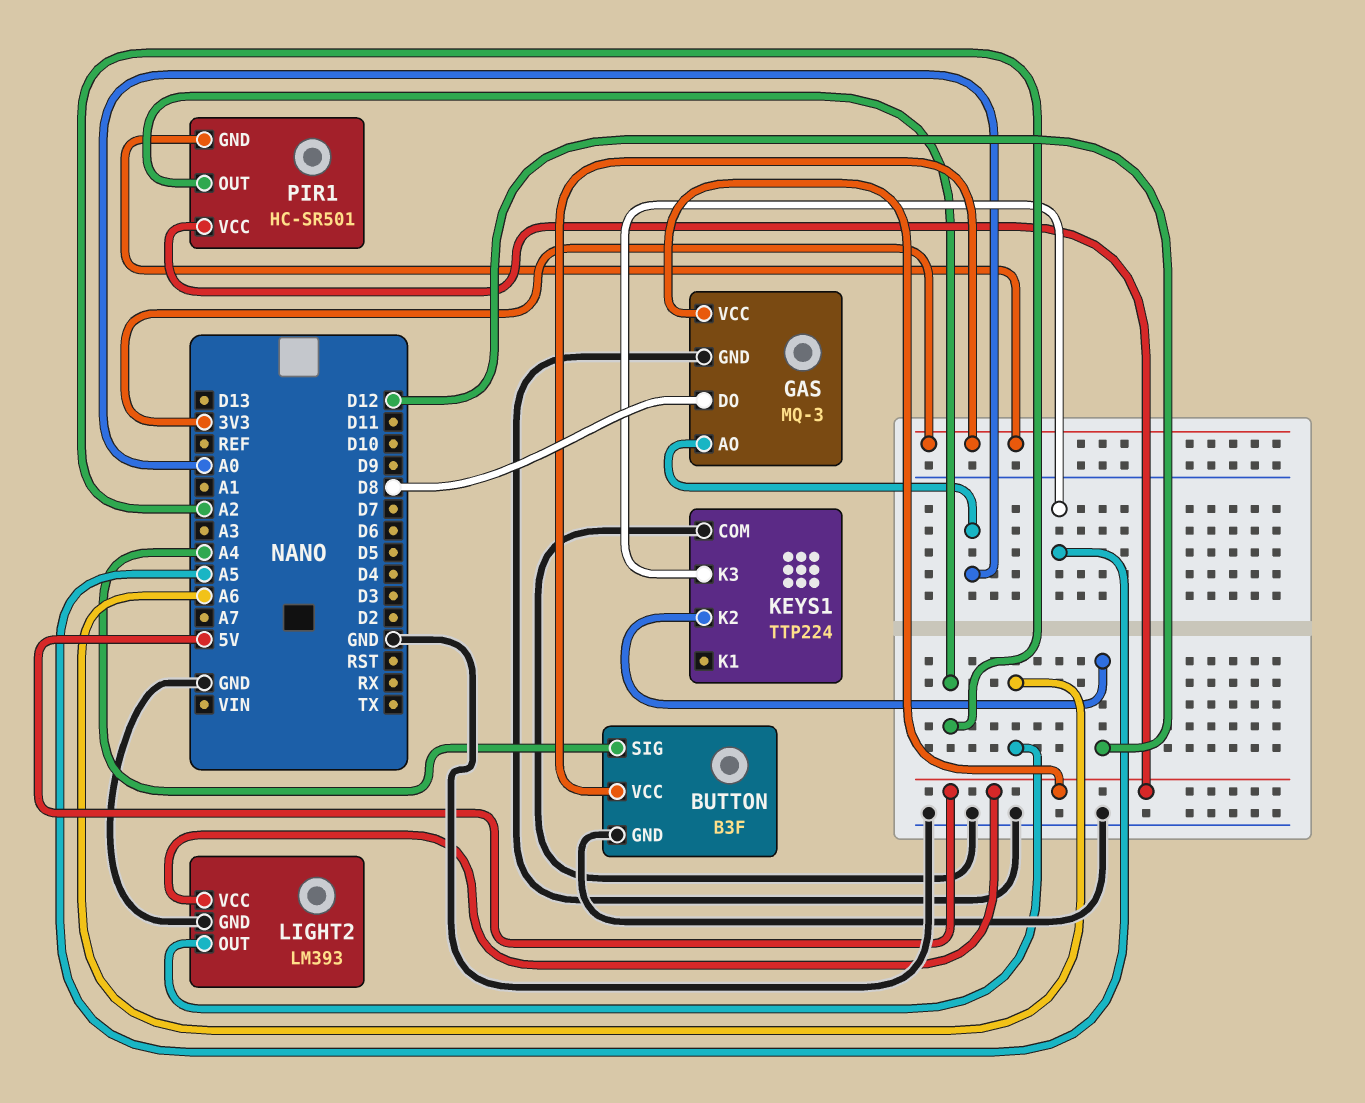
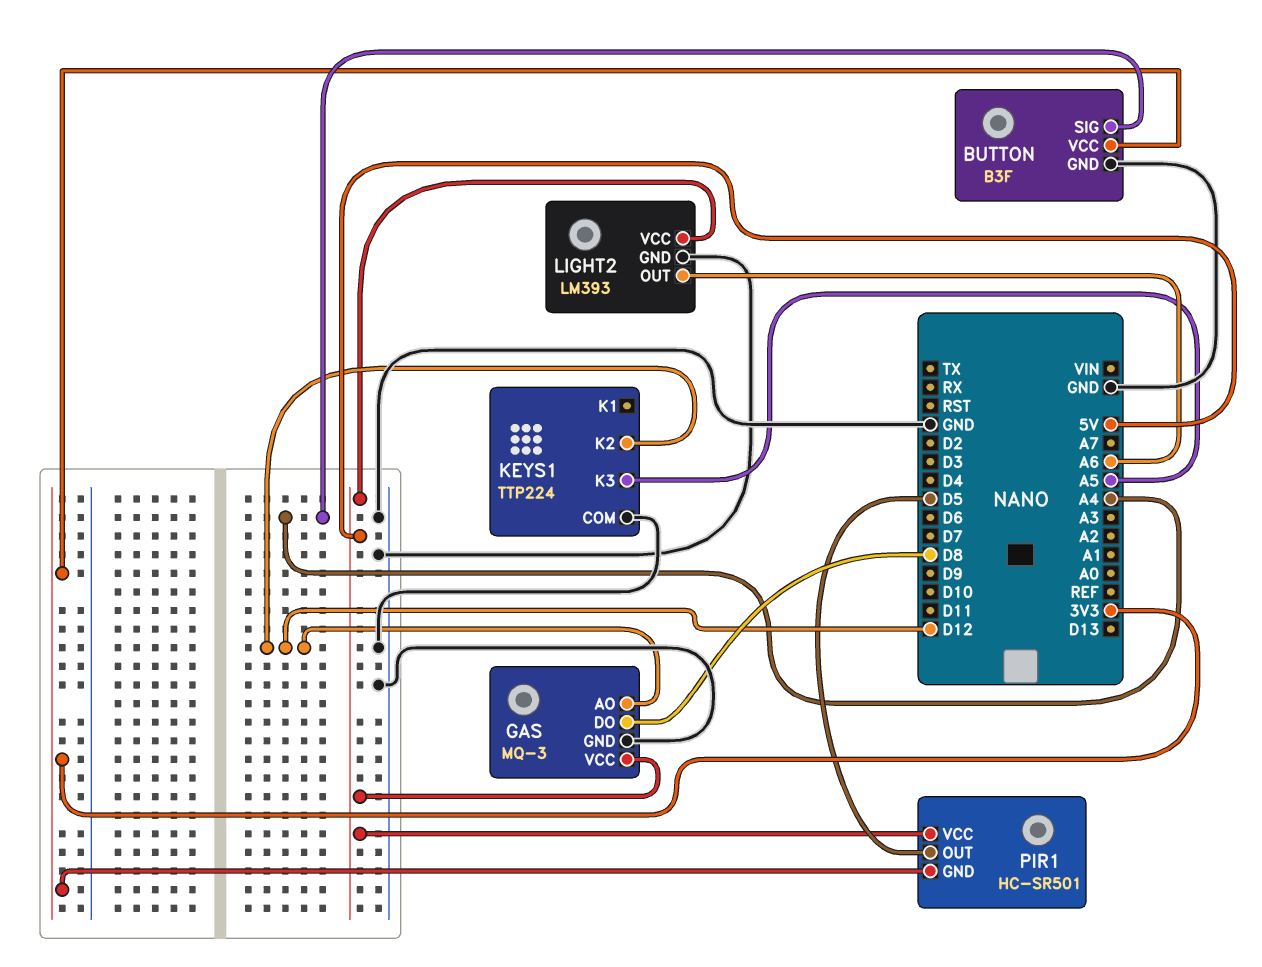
GAS pin AO: A0 -> D12
PIR1 pin OUT: A2 -> D5

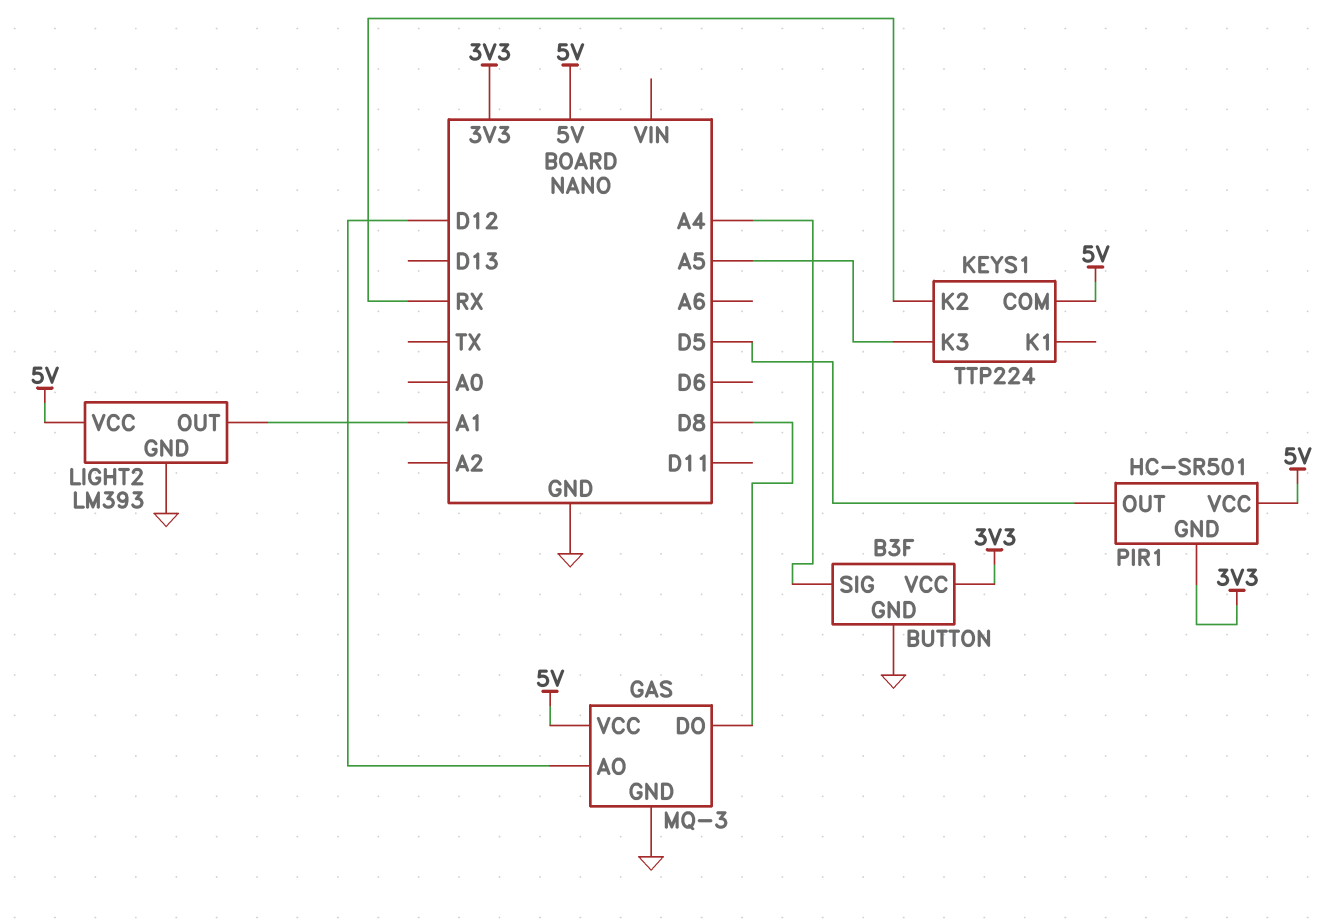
KEYS1 pin COM: GND -> 5V
KEYS1 pin K2: D12 -> RX
LIGHT2 pin OUT: A6 -> A1

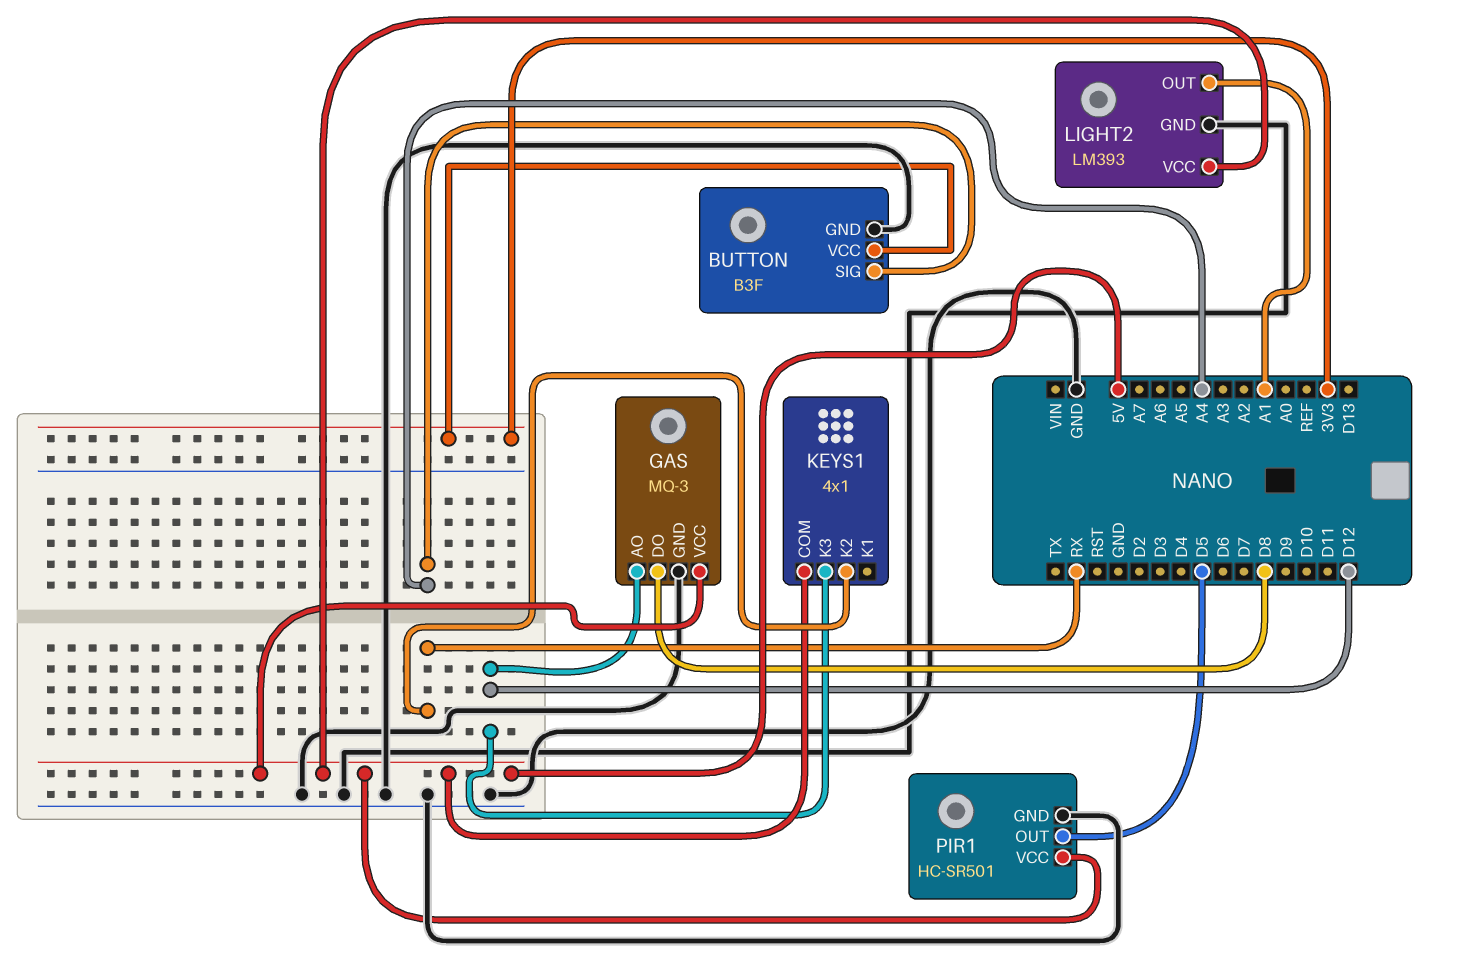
KEYS1: TTP224 -> 4x1
KEYS1 pin K3: A5 -> D12
PIR1 pin GND: 3V3 -> GND

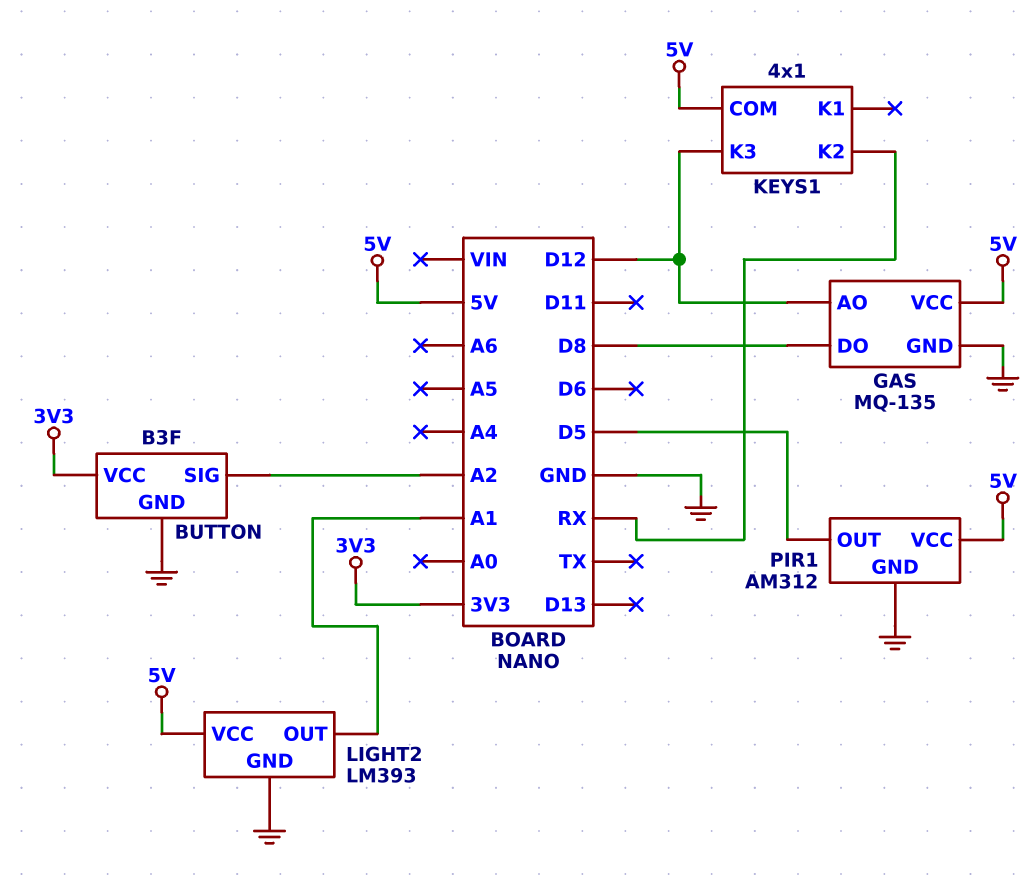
BUTTON pin SIG: A4 -> A2
GAS: MQ-3 -> MQ-135
PIR1: HC-SR501 -> AM312

